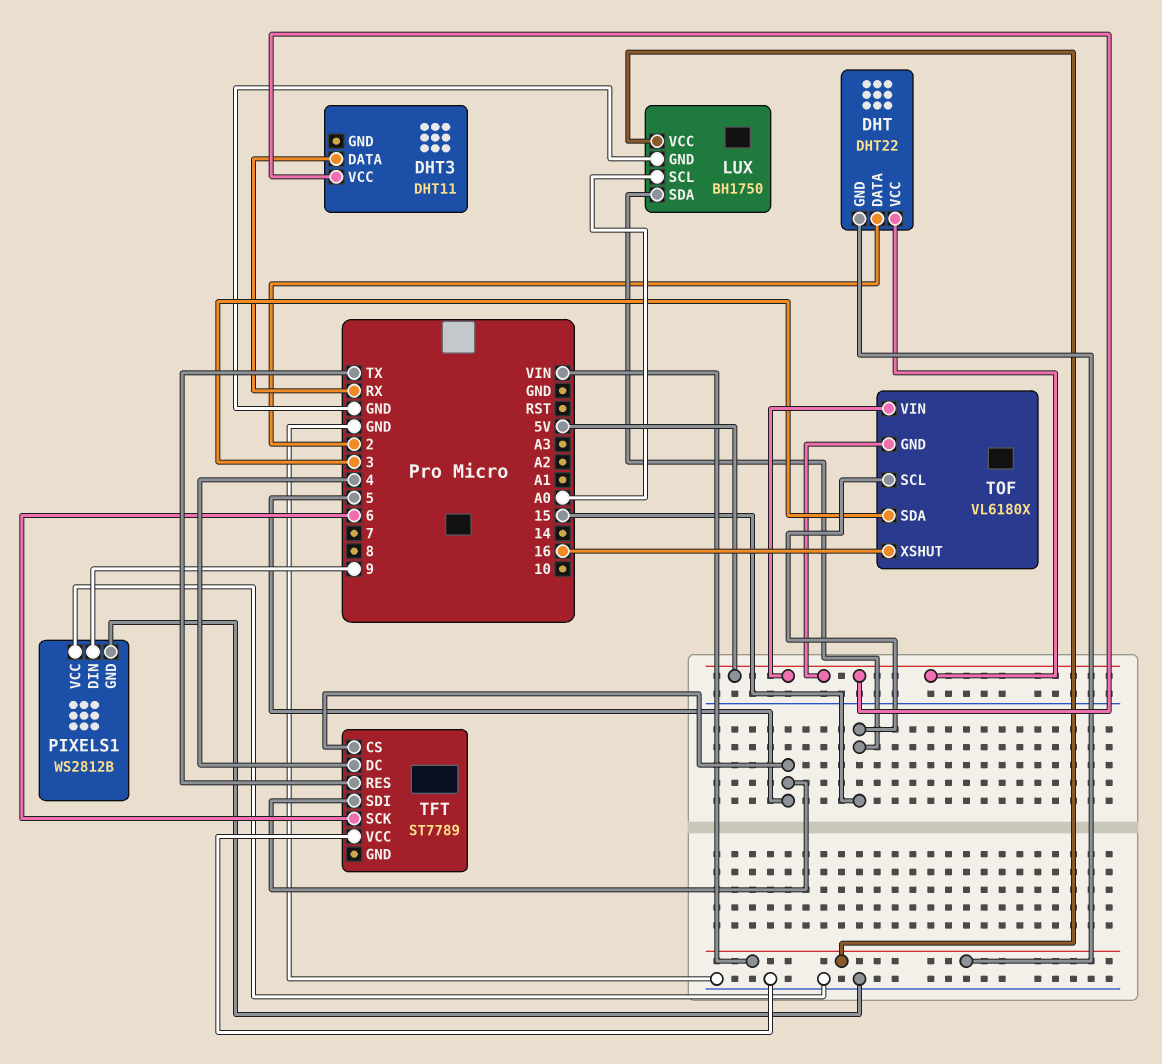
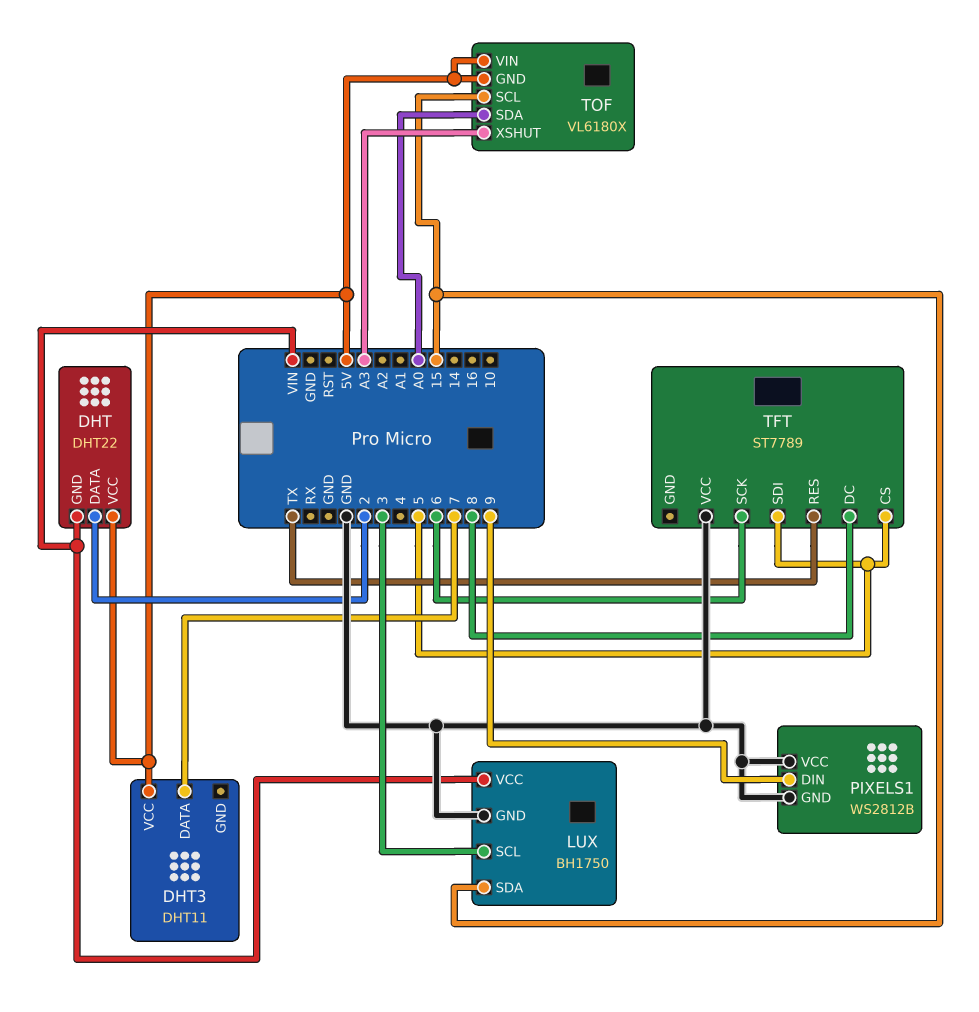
DHT3 pin DATA: RX -> 7
LUX pin SCL: A0 -> 3
TFT pin DC: 4 -> 8
TOF pin SDA: 3 -> A0
TOF pin XSHUT: 16 -> A3

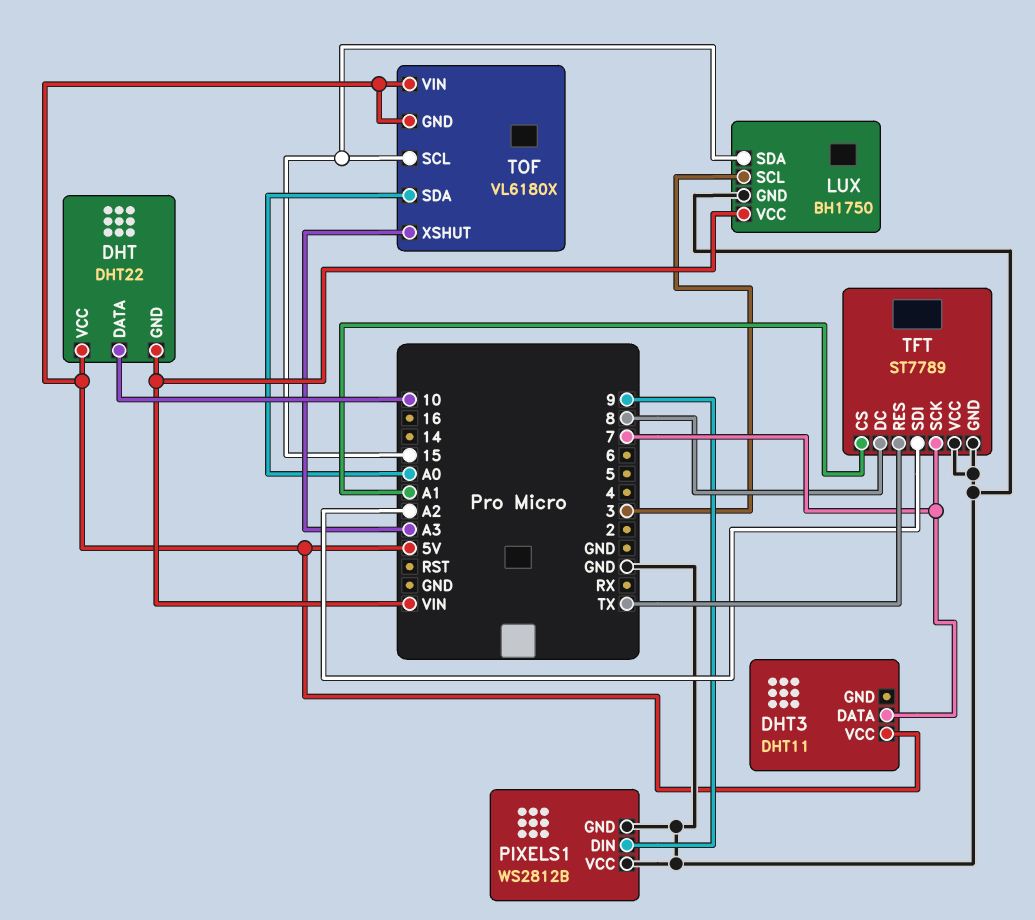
DHT pin DATA: 2 -> 10
TFT pin CS: 5 -> A1
TFT pin GND: none -> GND
TFT pin SCK: 6 -> 7
TFT pin SDI: 5 -> A2

